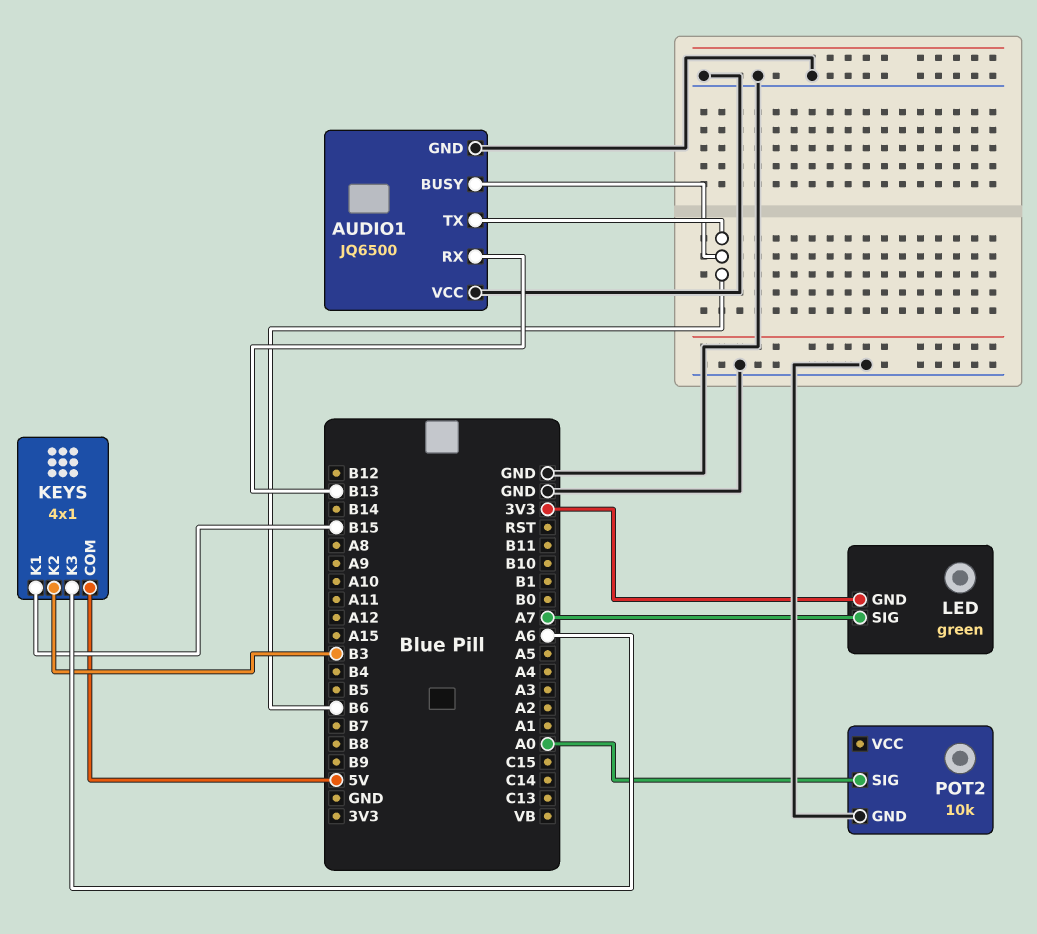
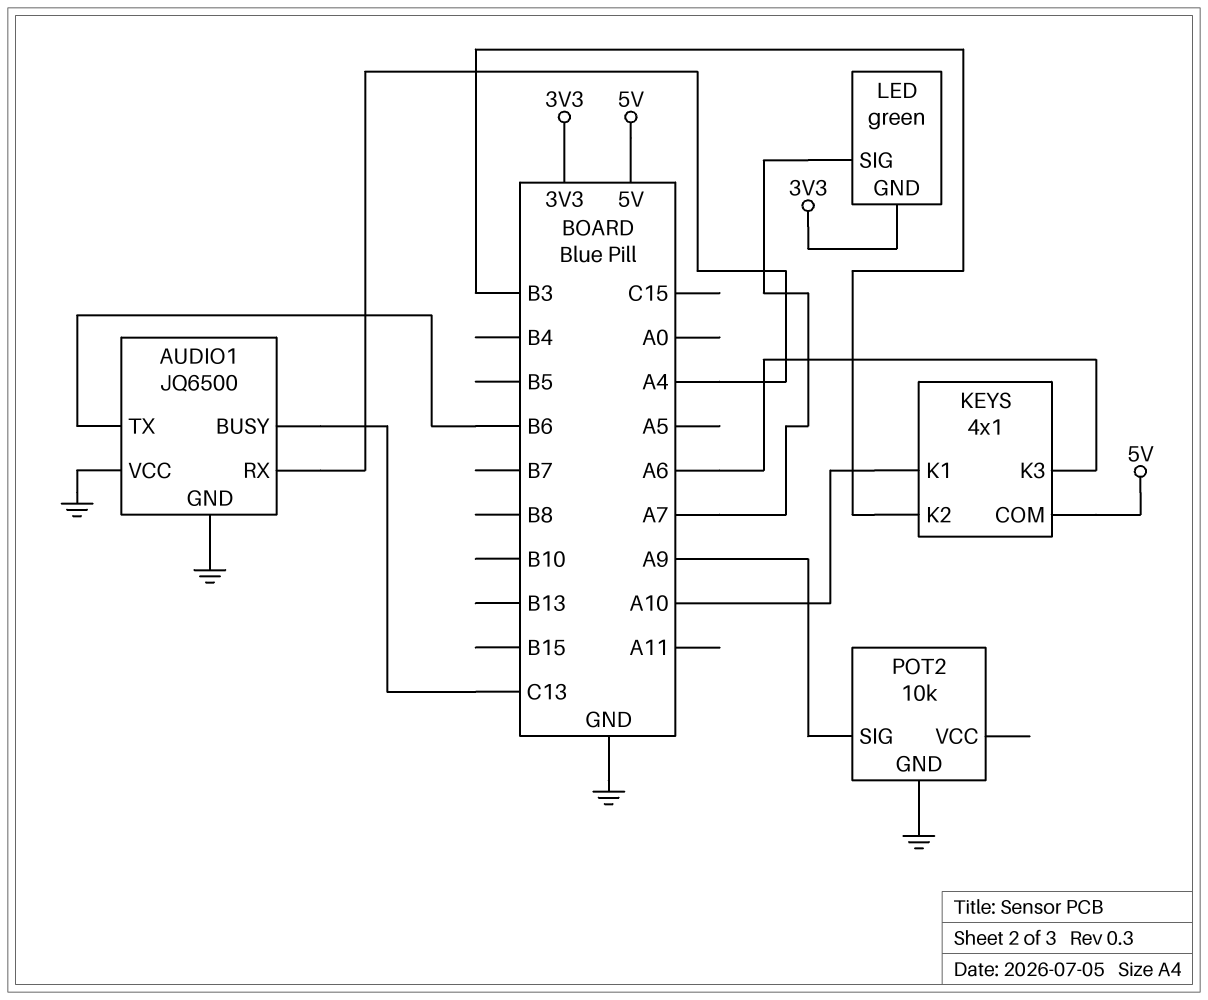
AUDIO1 pin BUSY: B6 -> C13
AUDIO1 pin RX: B13 -> A4
KEYS pin K1: B15 -> A10
POT2 pin SIG: A0 -> A9

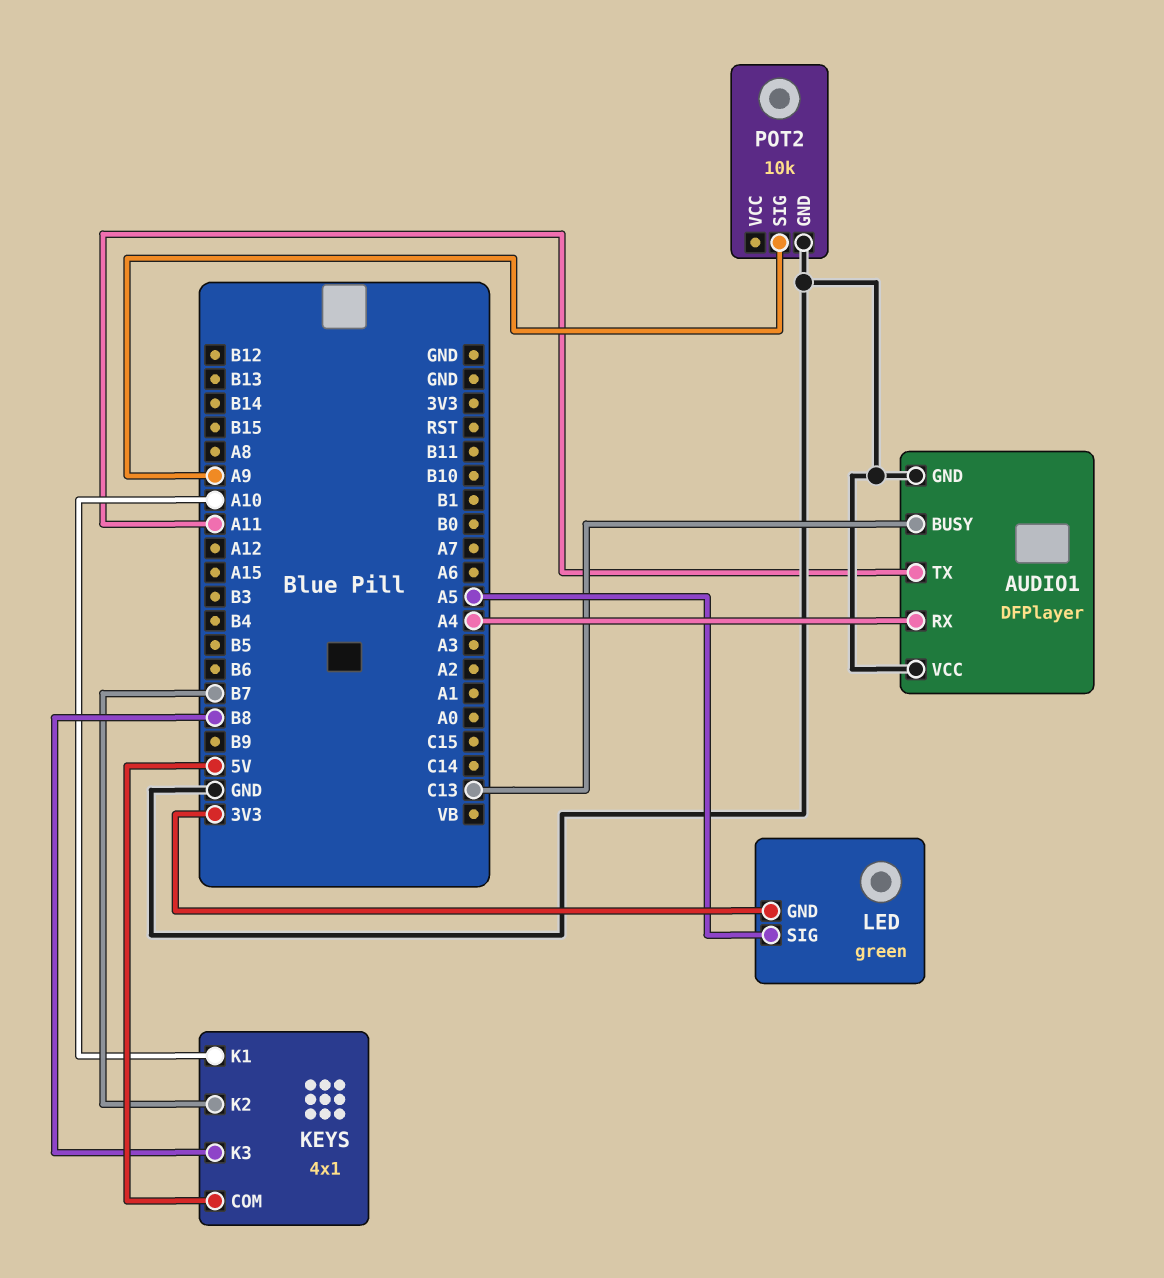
AUDIO1: JQ6500 -> DFPlayer
AUDIO1 pin TX: B6 -> A11
KEYS pin K2: B3 -> B7
KEYS pin K3: A6 -> B8
LED pin SIG: A7 -> A5

